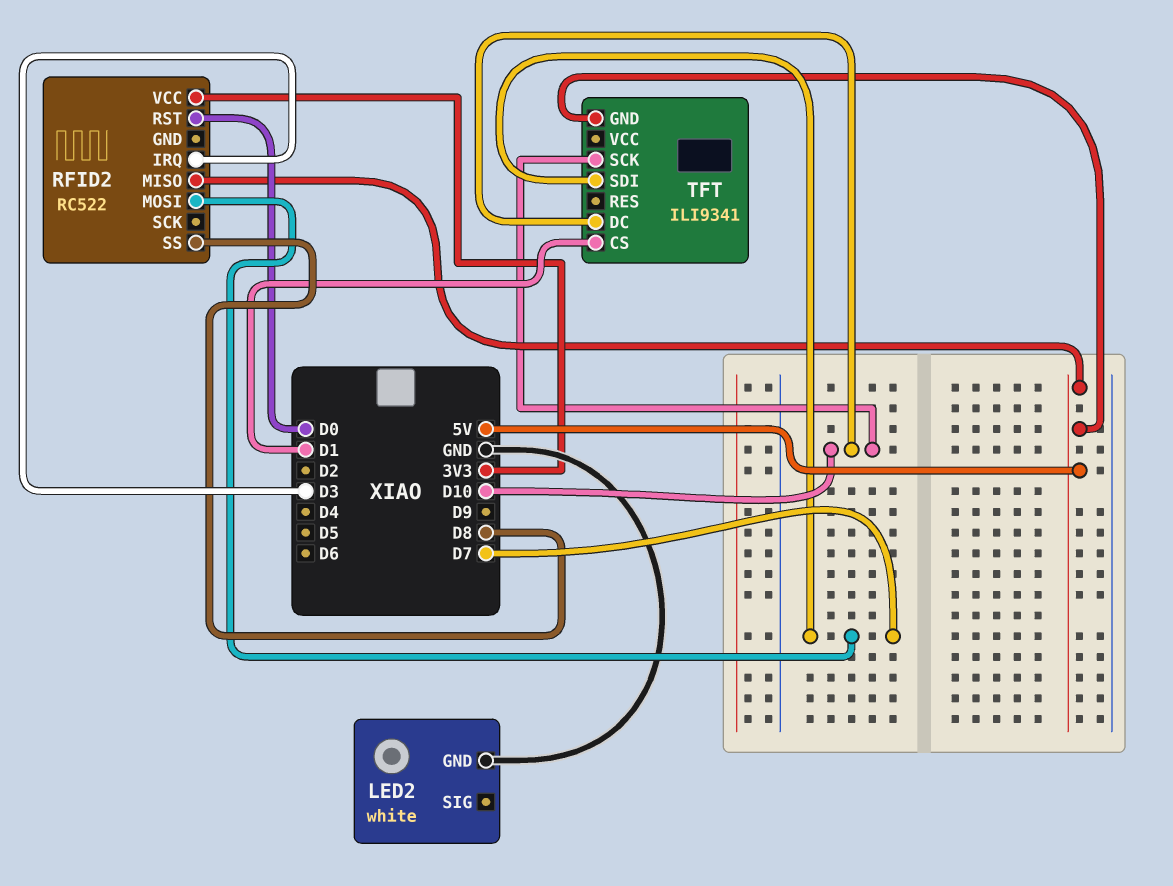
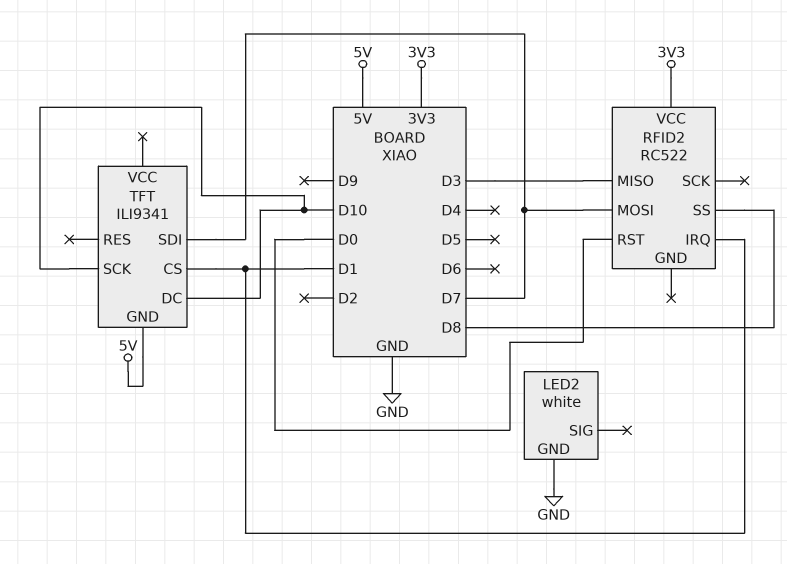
RFID2 pin IRQ: D3 -> D1
RFID2 pin MISO: 5V -> D3

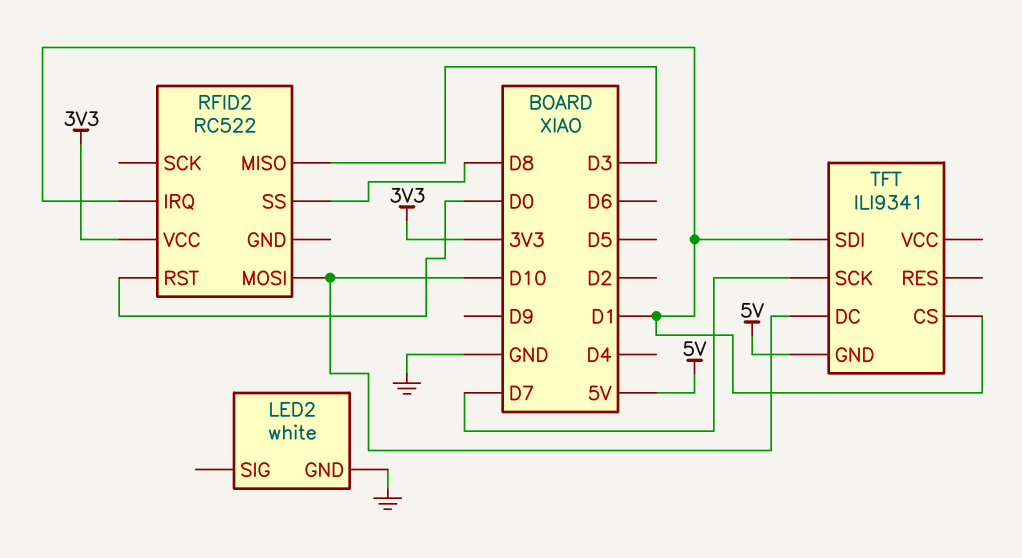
RFID2 pin MOSI: D7 -> D10
TFT pin SCK: D10 -> D7
TFT pin SDI: D7 -> D1

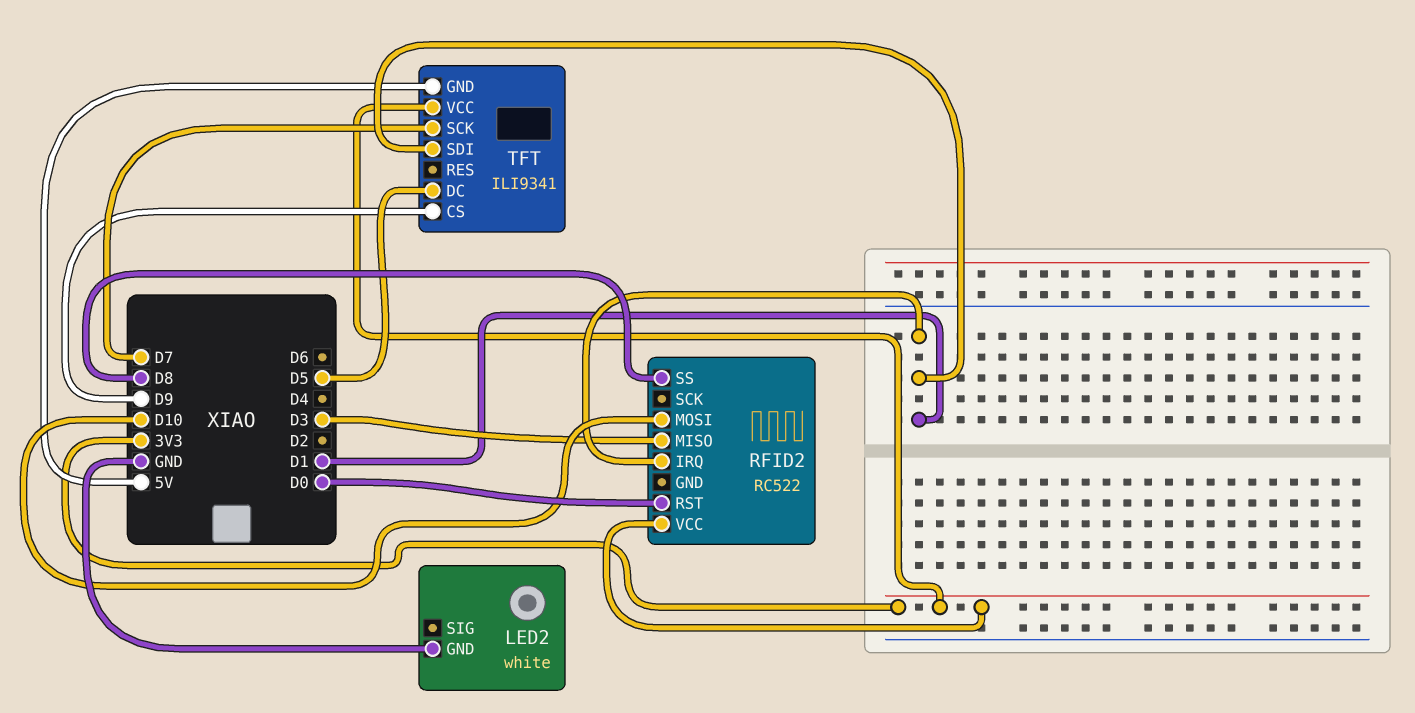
TFT pin CS: D1 -> D9
TFT pin DC: D10 -> D5
TFT pin VCC: none -> 3V3

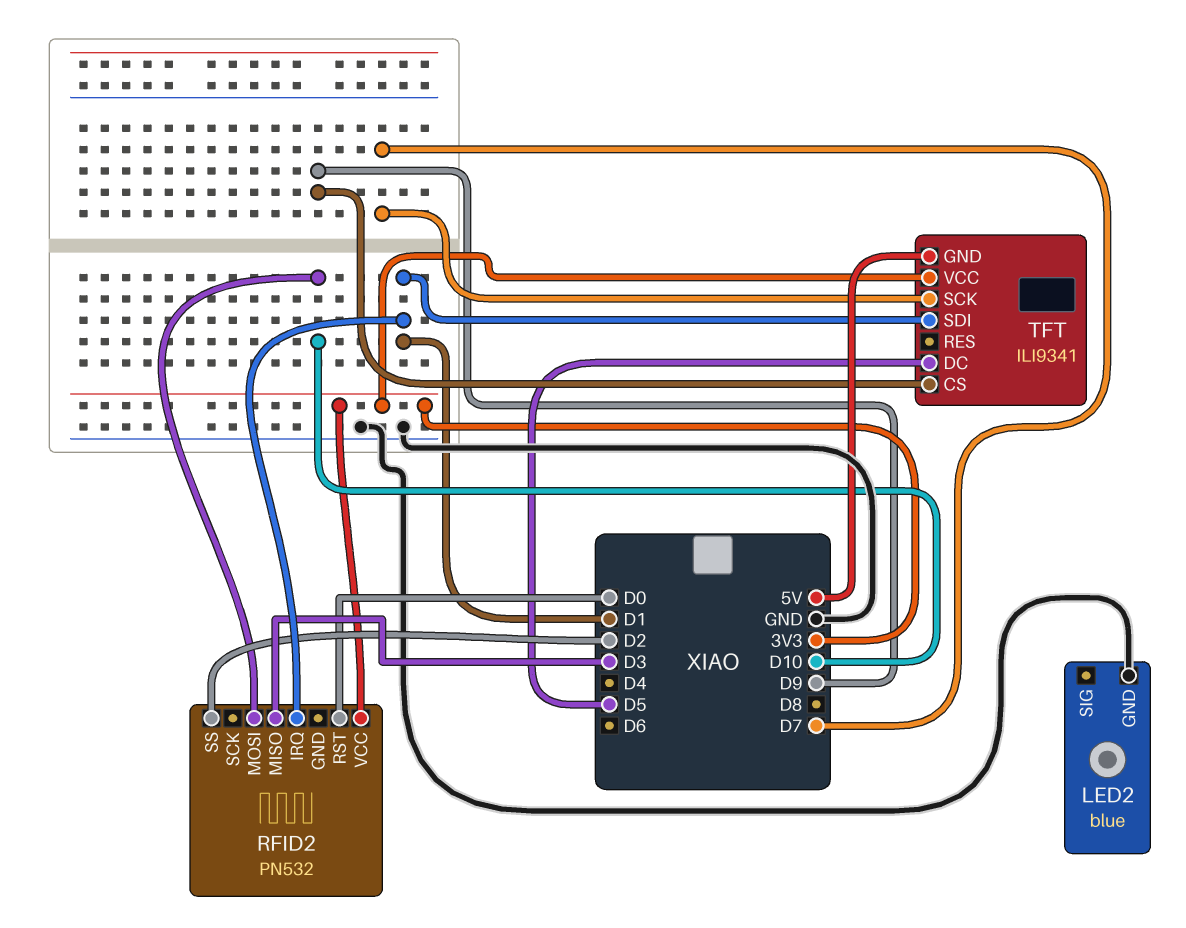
LED2: white -> blue
RFID2: RC522 -> PN532
RFID2 pin SS: D8 -> D2

